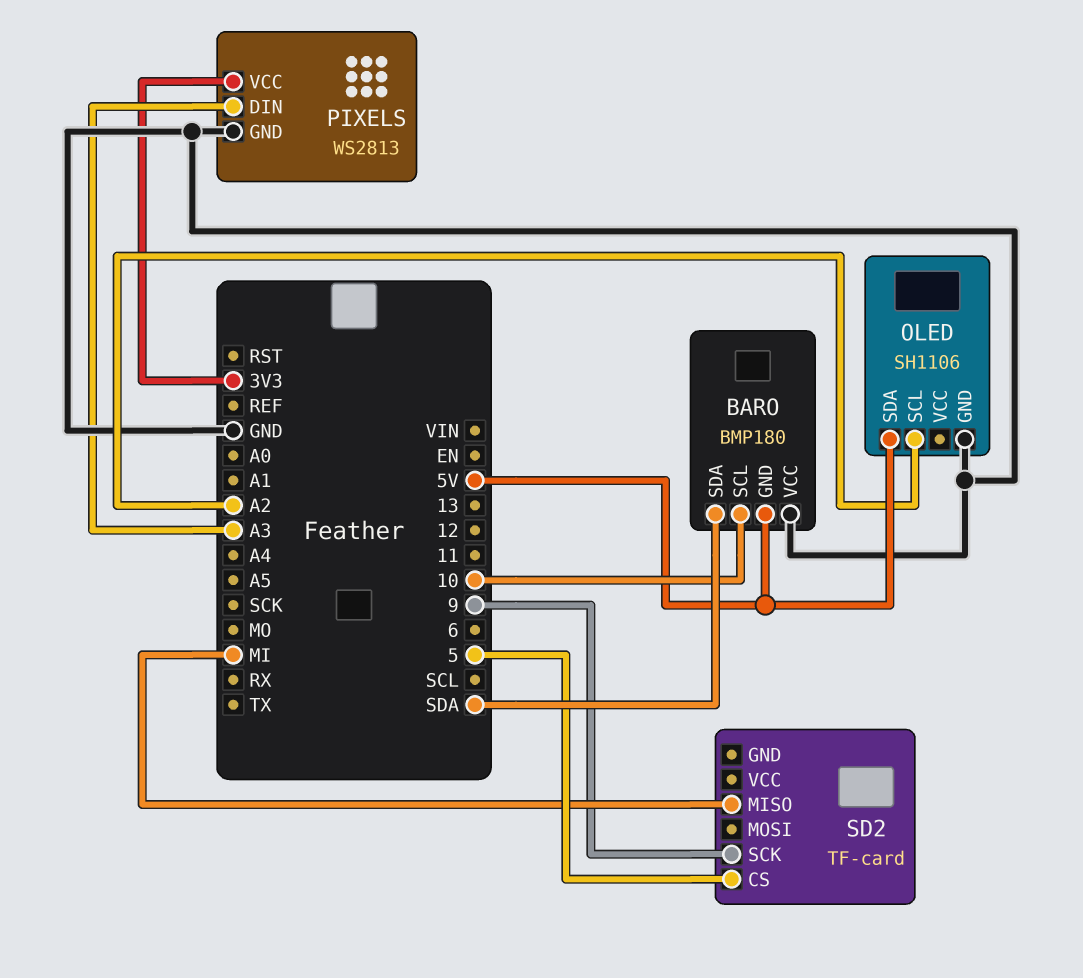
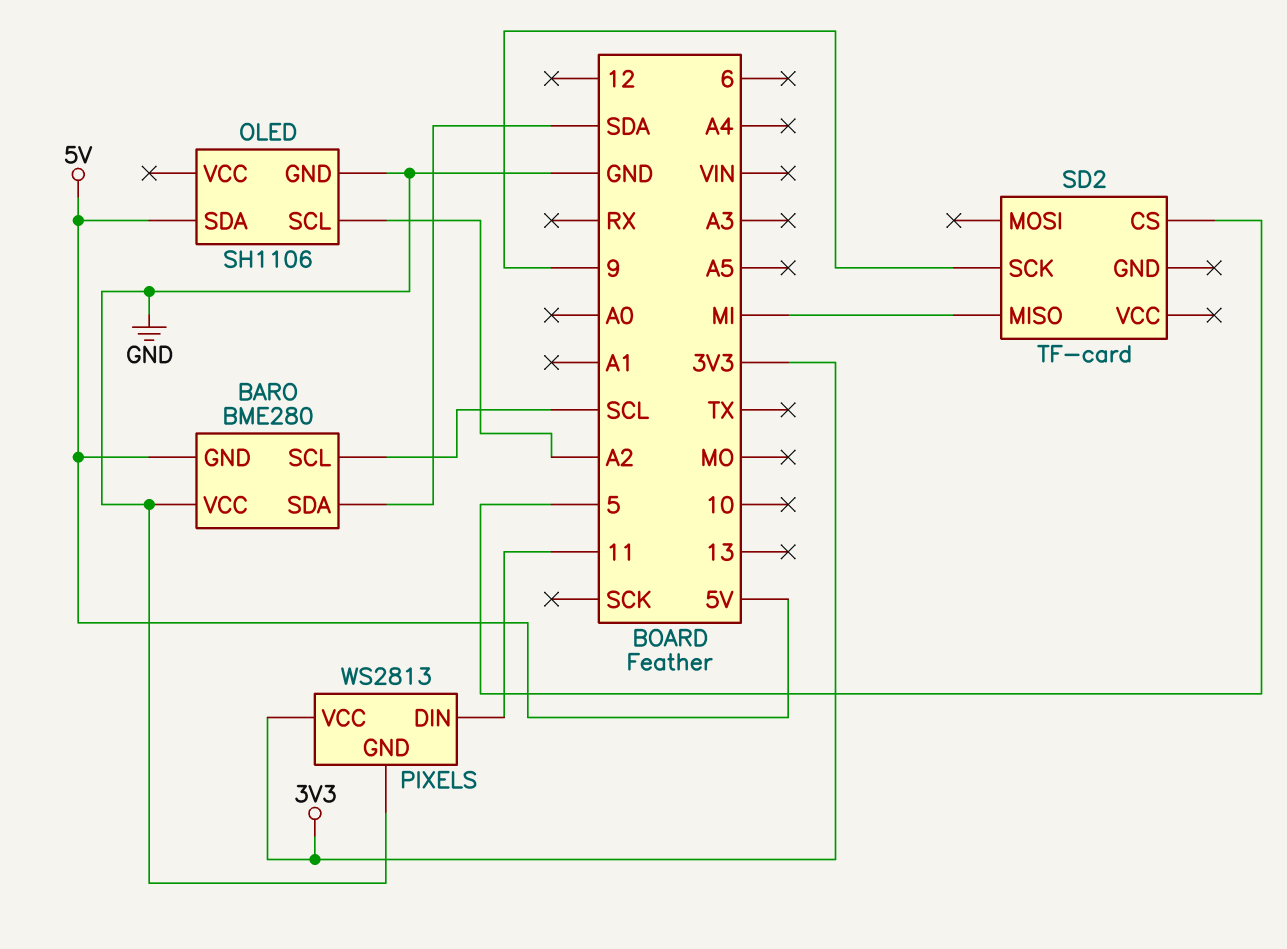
BARO: BMP180 -> BME280
BARO pin SCL: 10 -> SCL
PIXELS pin DIN: A3 -> 11

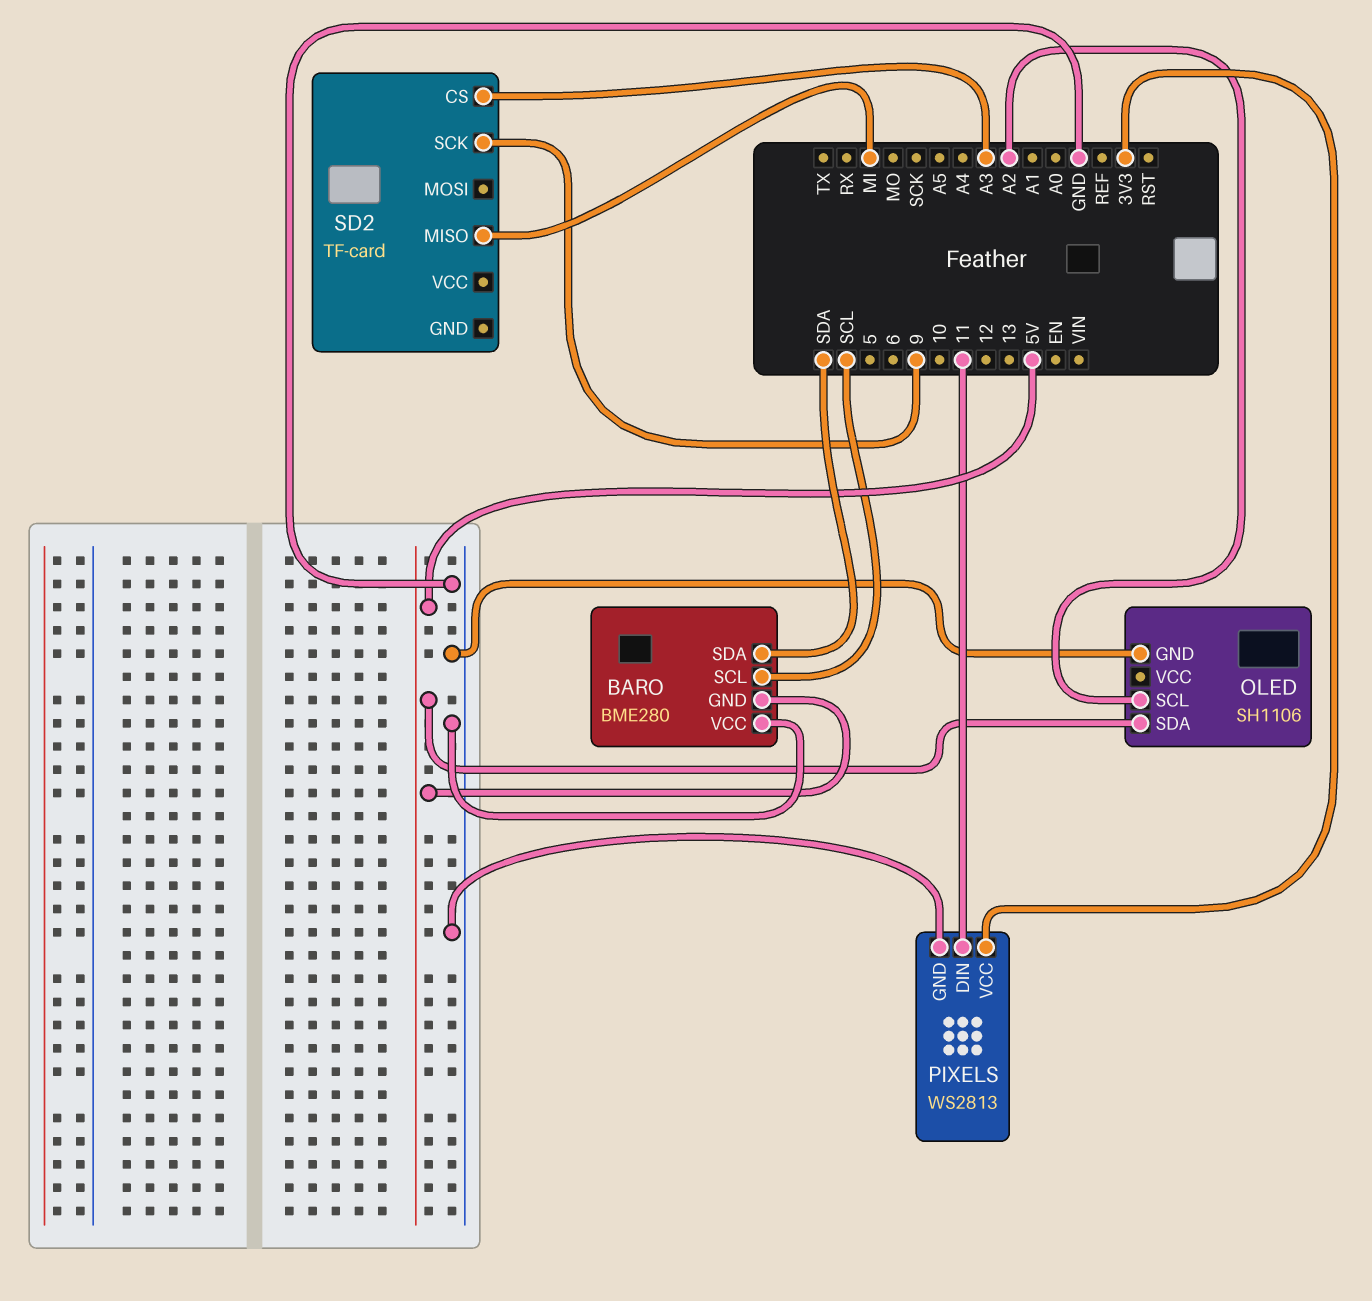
SD2 pin CS: 5 -> A3

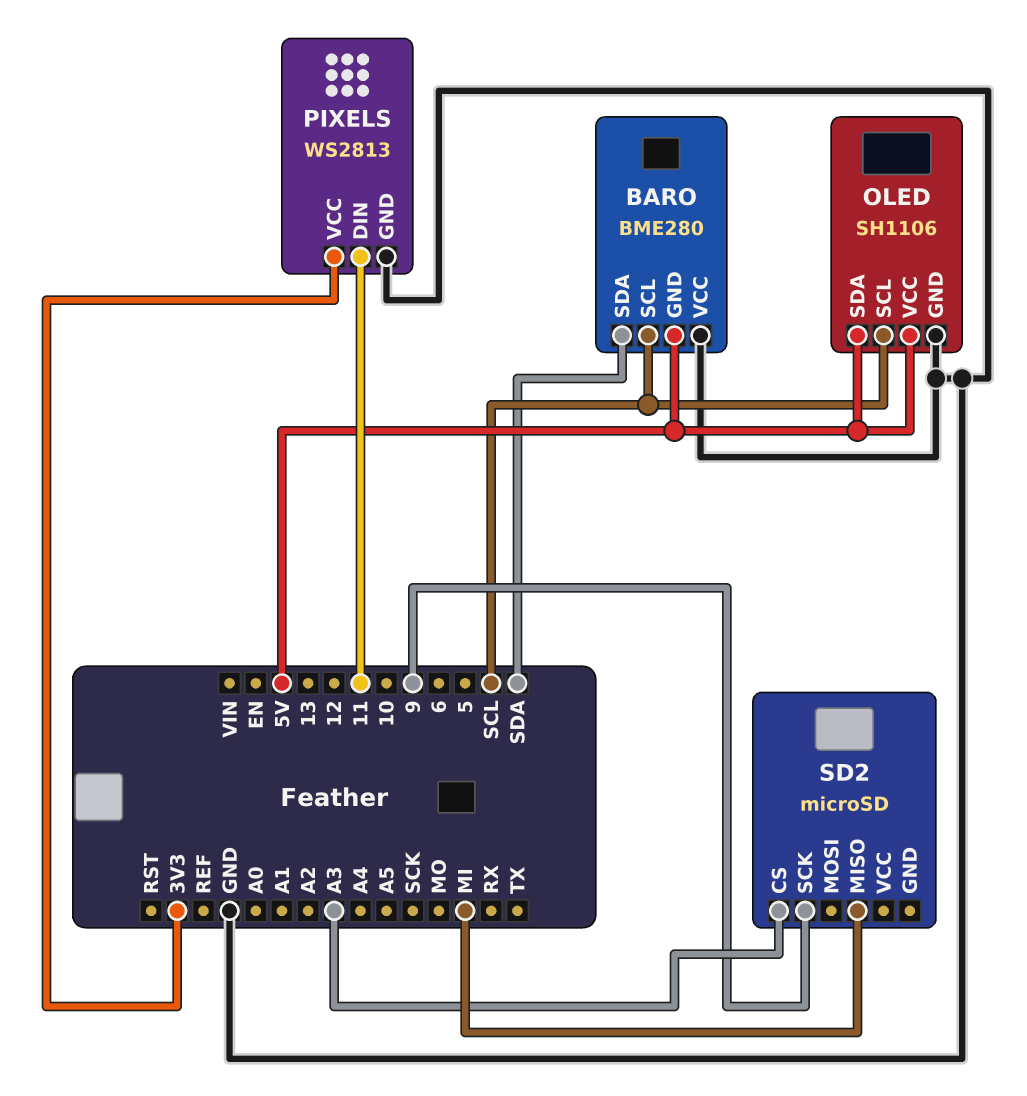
OLED pin SCL: A2 -> SCL
OLED pin VCC: none -> 5V
SD2: TF-card -> microSD

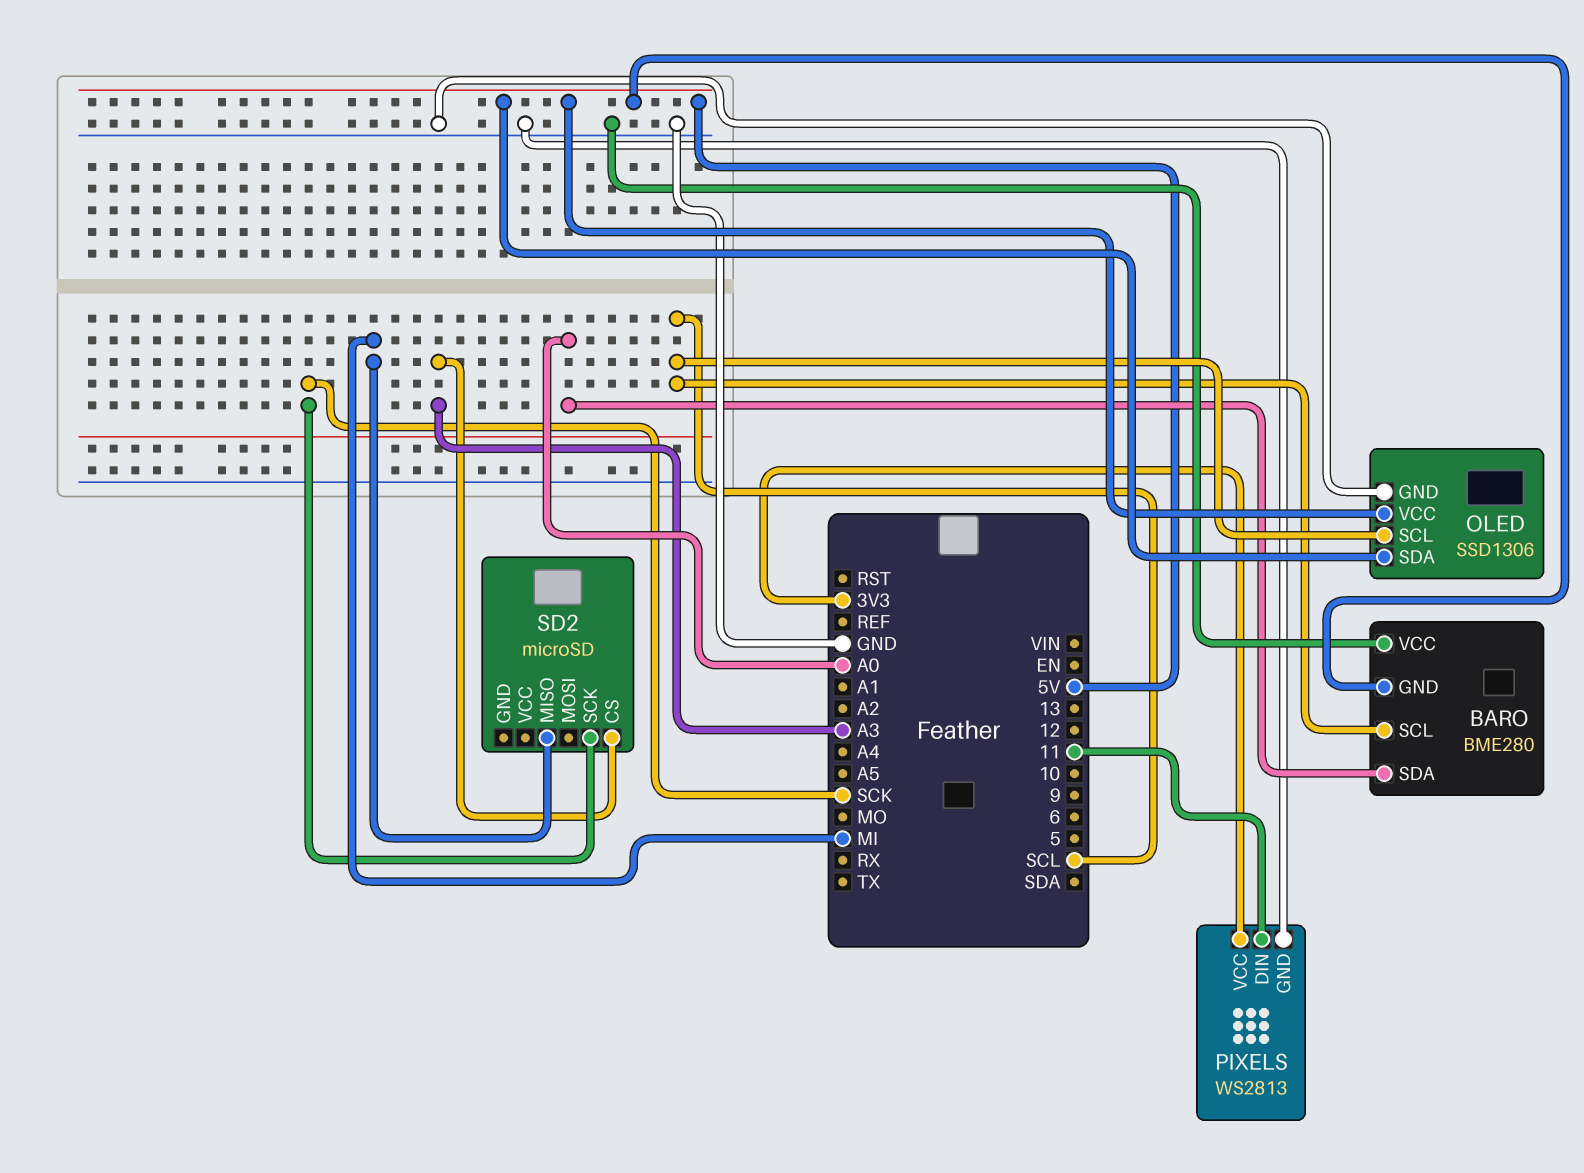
BARO pin SDA: SDA -> A0
OLED: SH1106 -> SSD1306
SD2 pin SCK: 9 -> SCK

